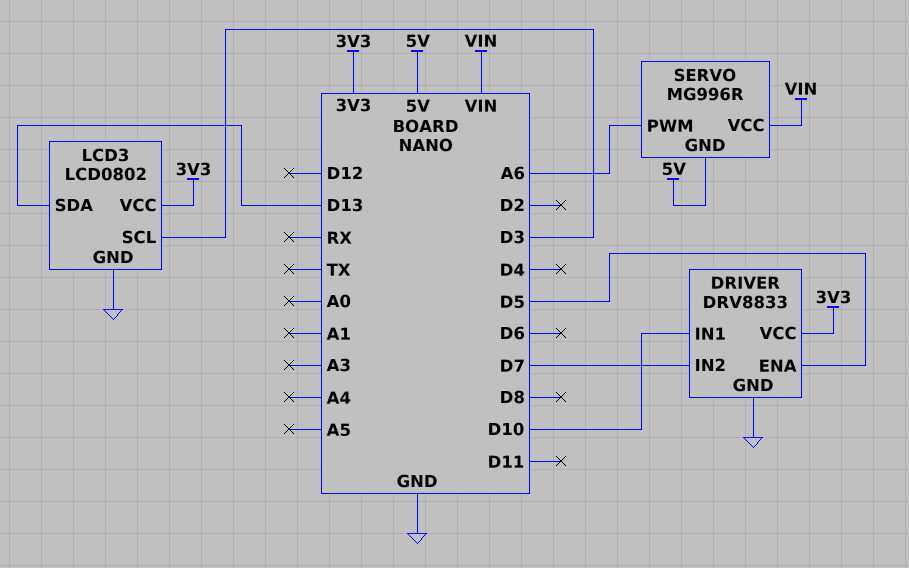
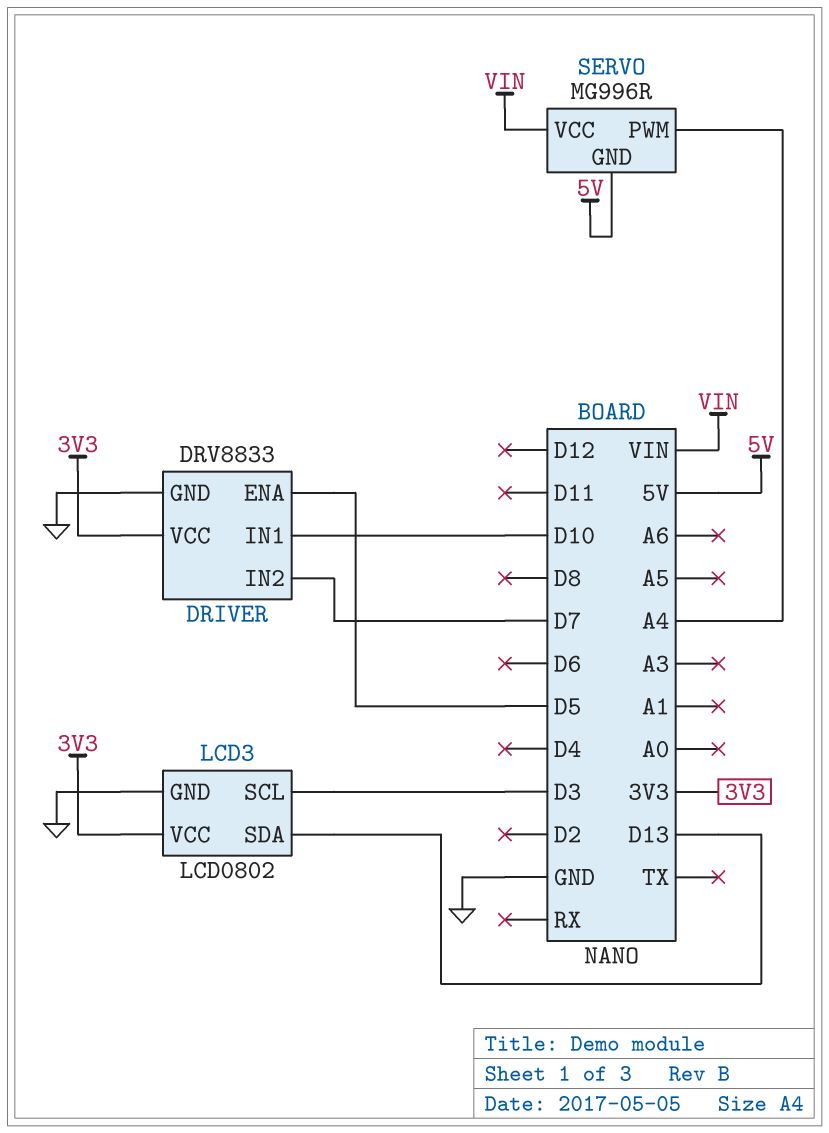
SERVO pin PWM: A6 -> A4

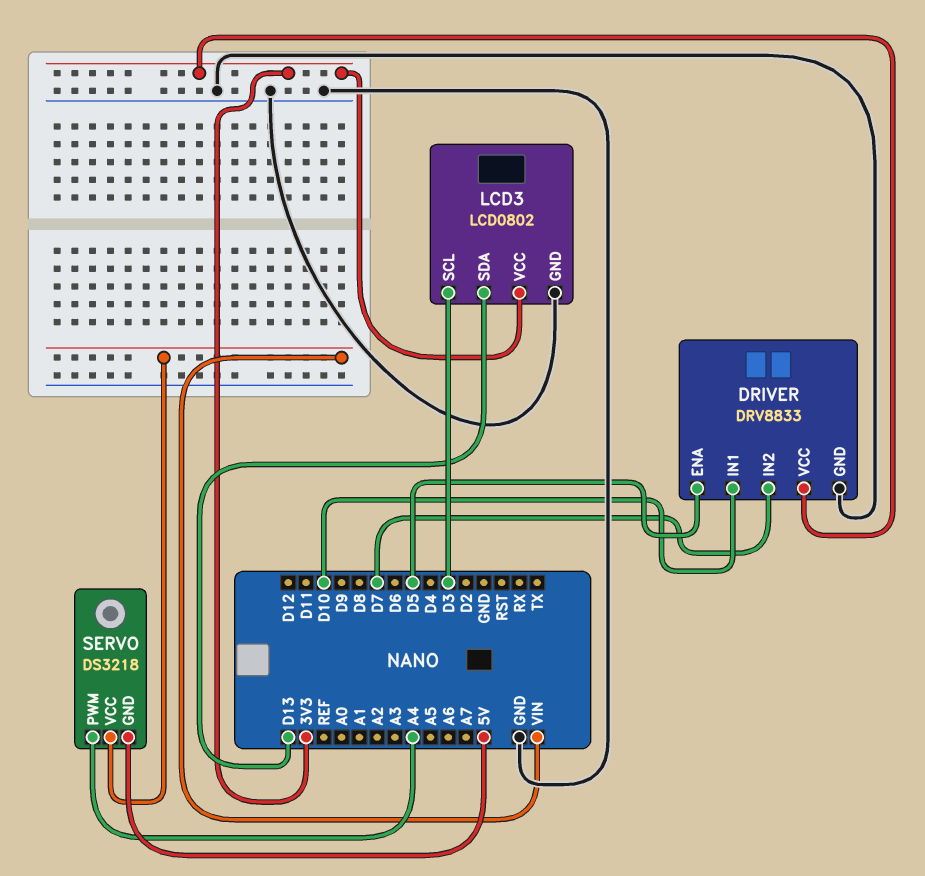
SERVO: MG996R -> DS3218

